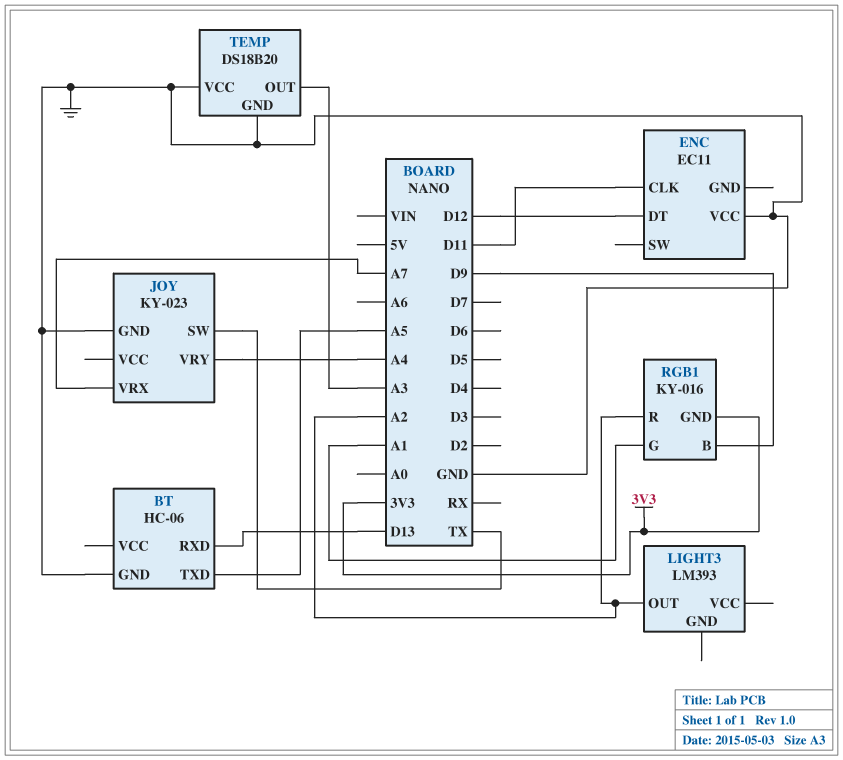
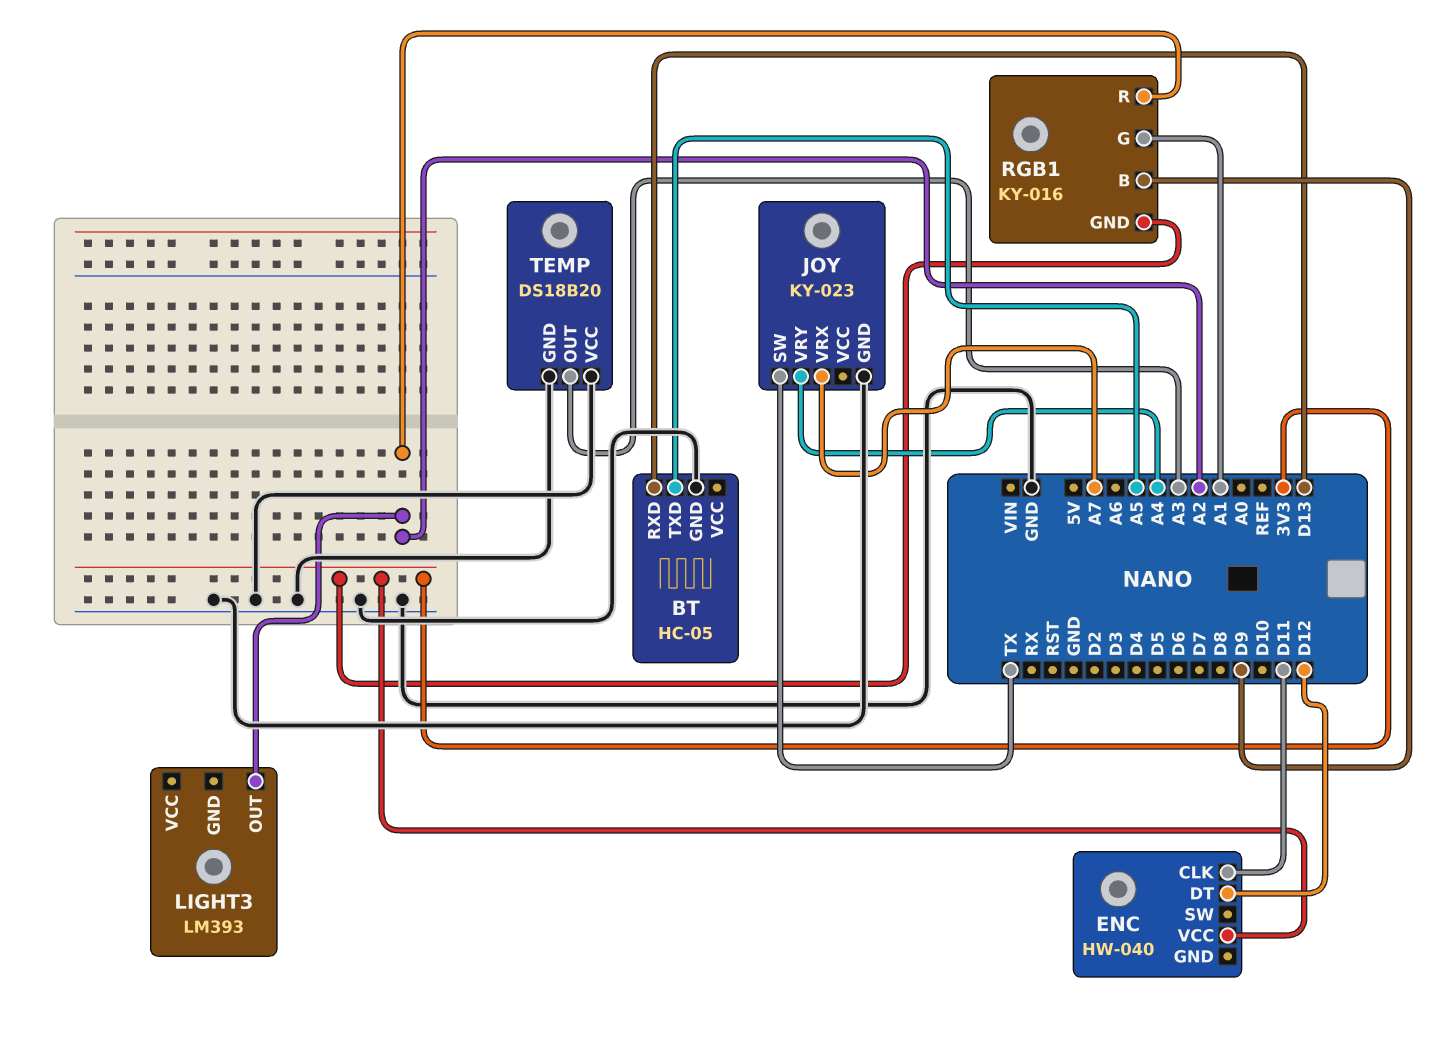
BT: HC-06 -> HC-05
ENC: EC11 -> HW-040
ENC pin VCC: GND -> 3V3

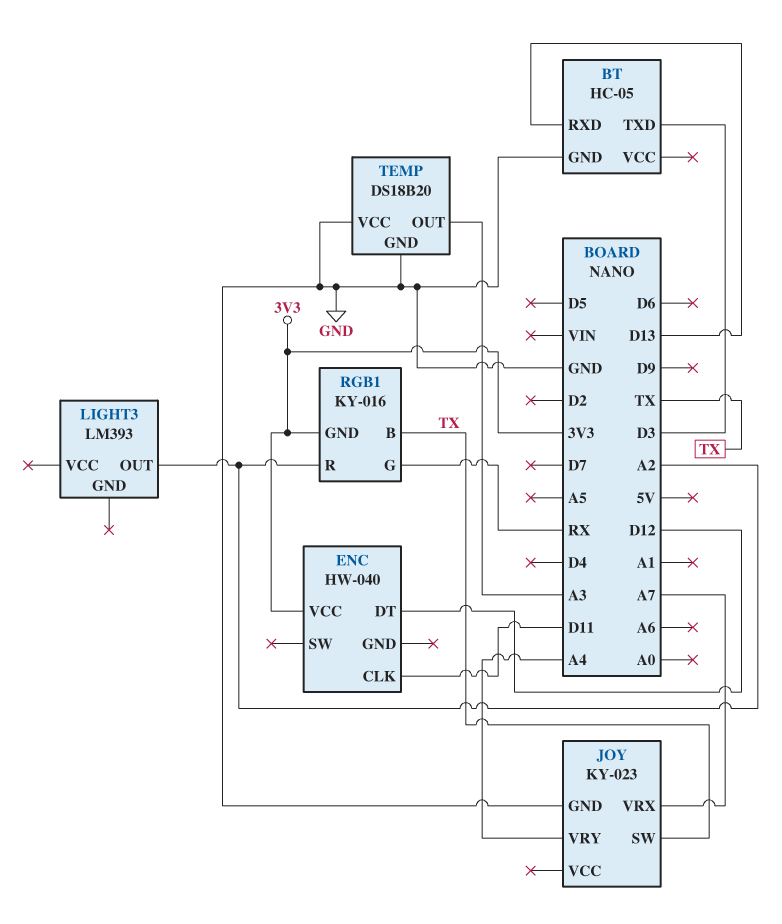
BT pin TXD: A5 -> D3
RGB1 pin B: D9 -> TX
RGB1 pin G: A1 -> RX

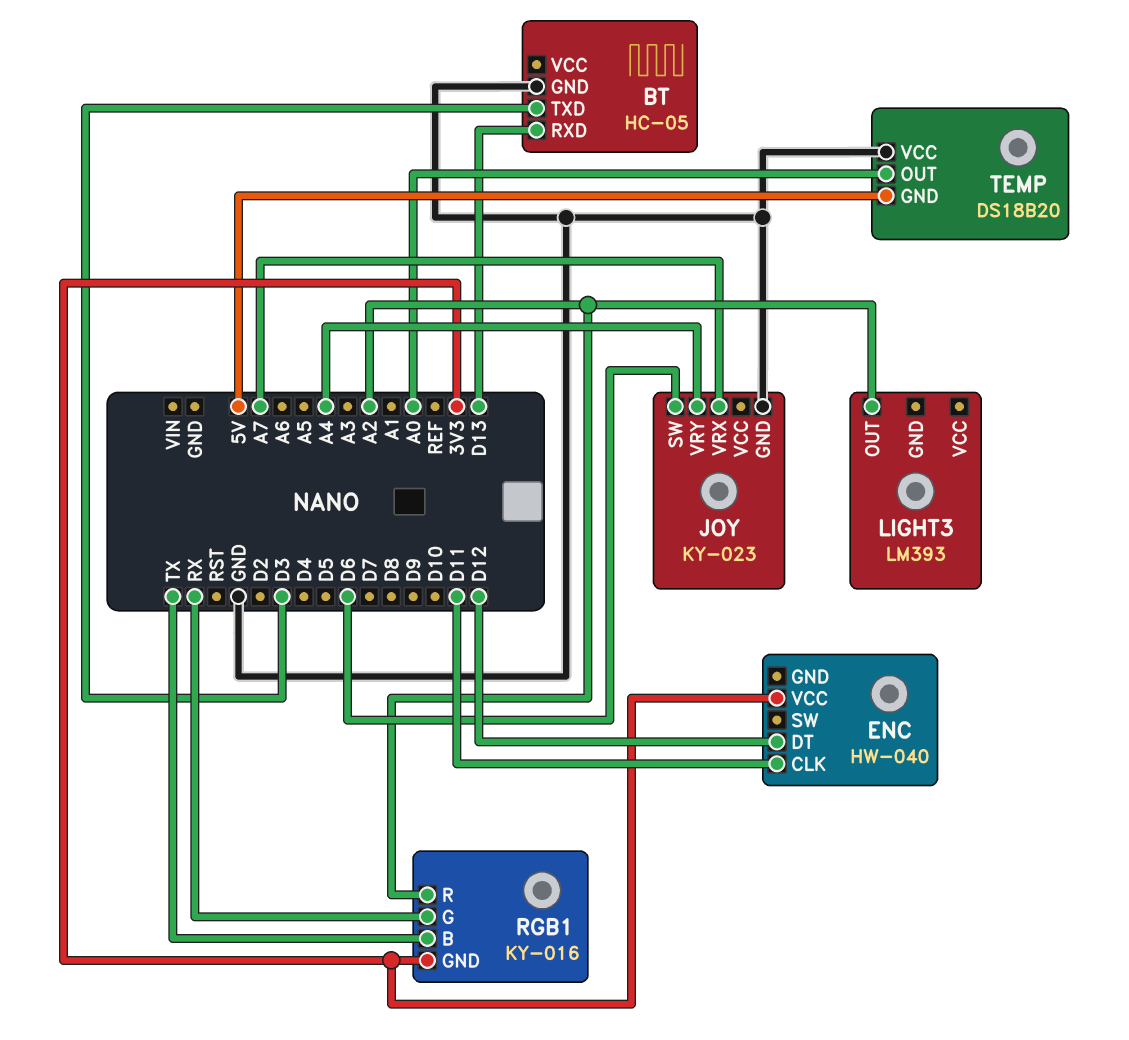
JOY pin SW: TX -> D6
TEMP pin GND: GND -> 5V
TEMP pin OUT: A3 -> A0

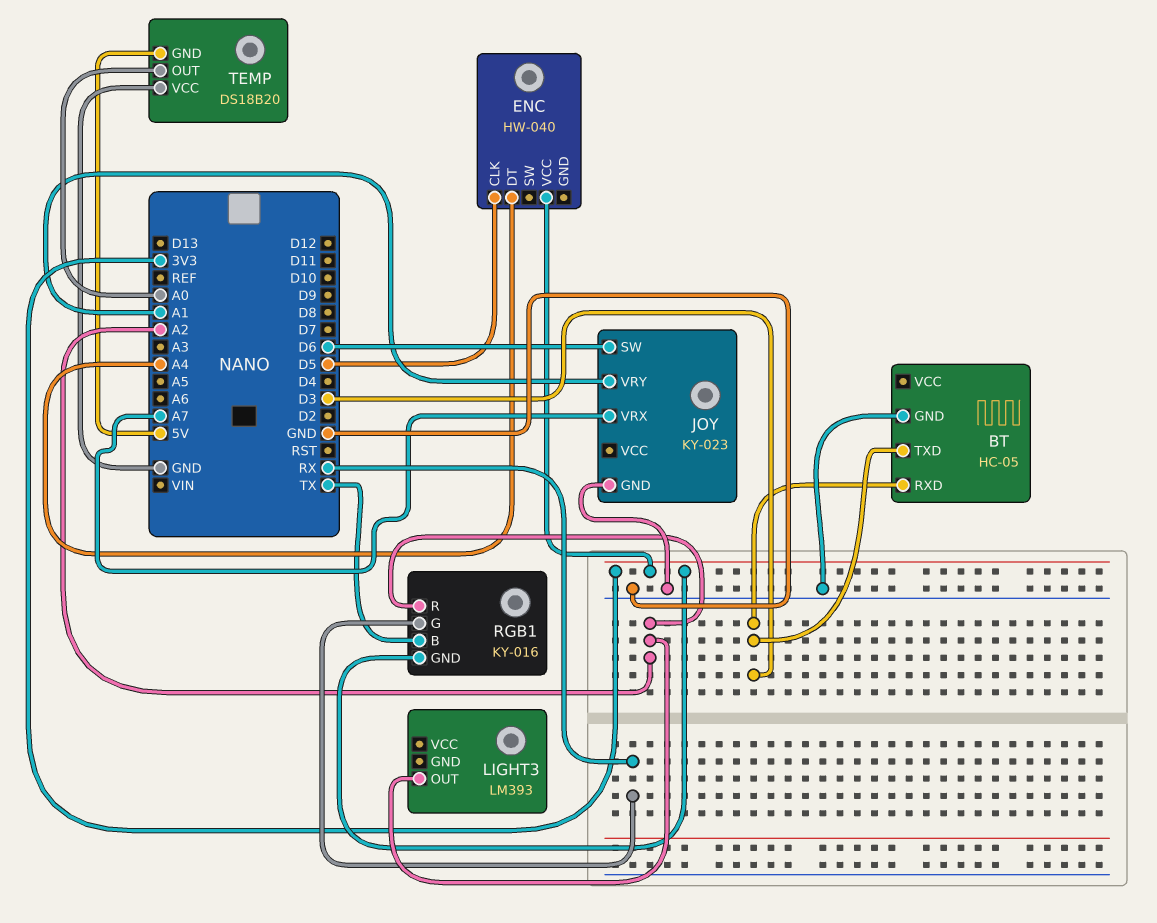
BT pin RXD: D13 -> D3
ENC pin CLK: D11 -> D5
ENC pin DT: D12 -> A4
JOY pin VRY: A4 -> A1

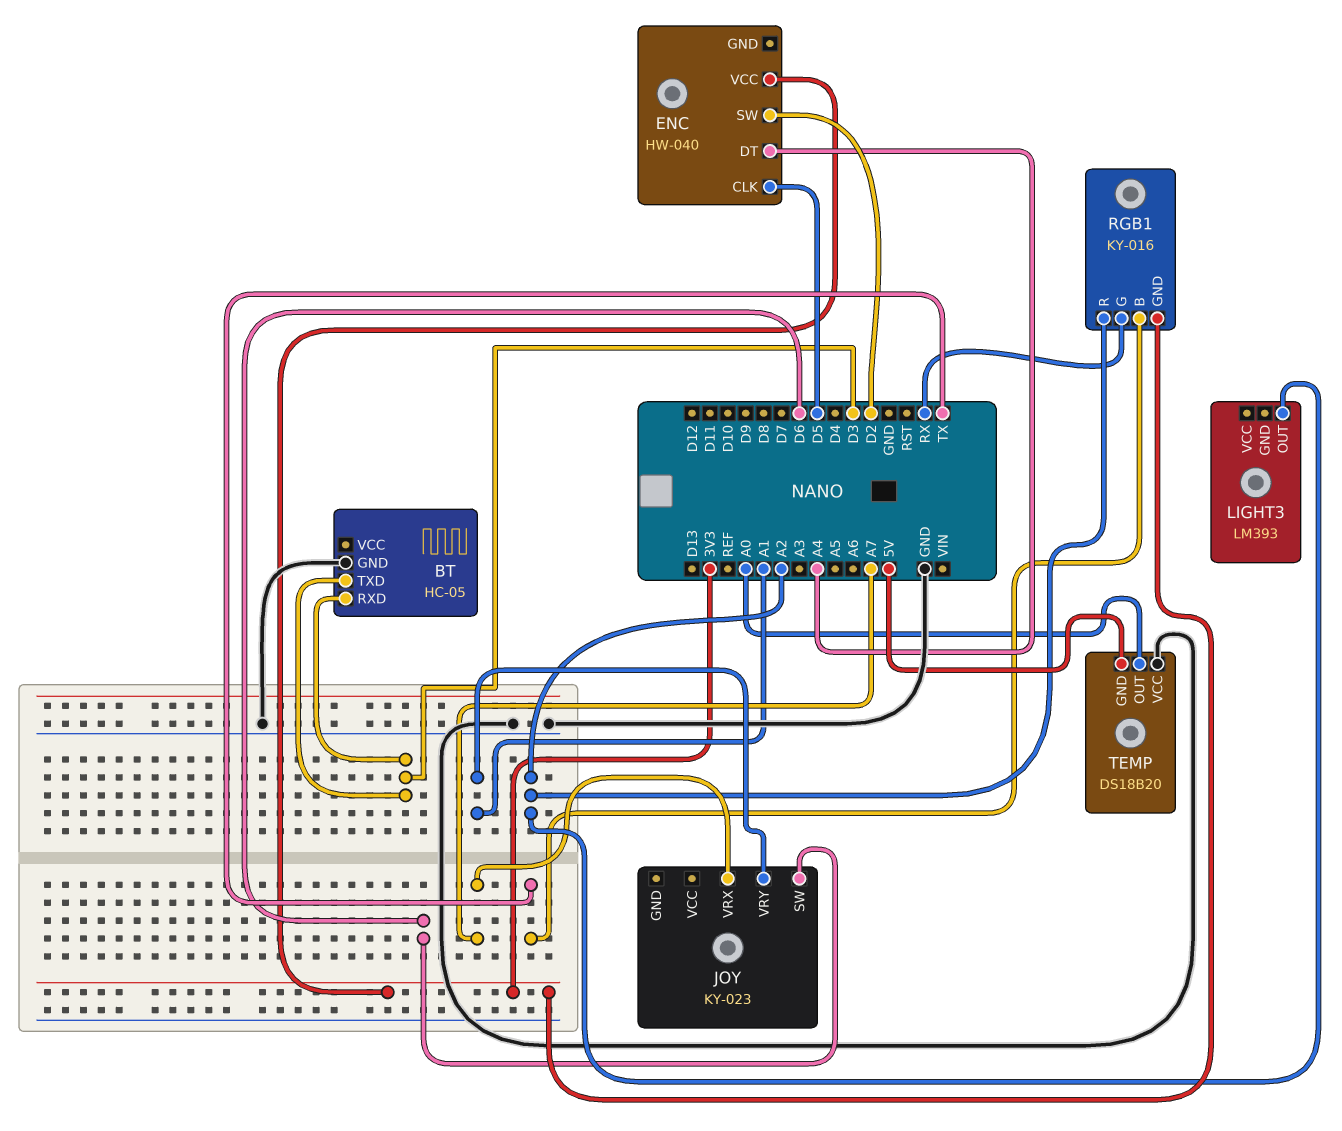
ENC pin SW: none -> D2
JOY pin GND: GND -> none

